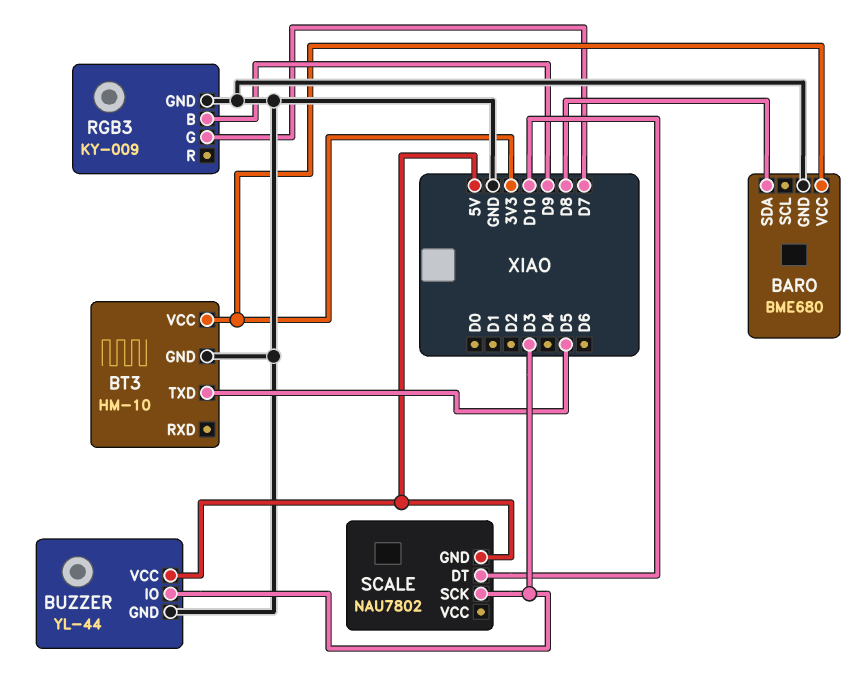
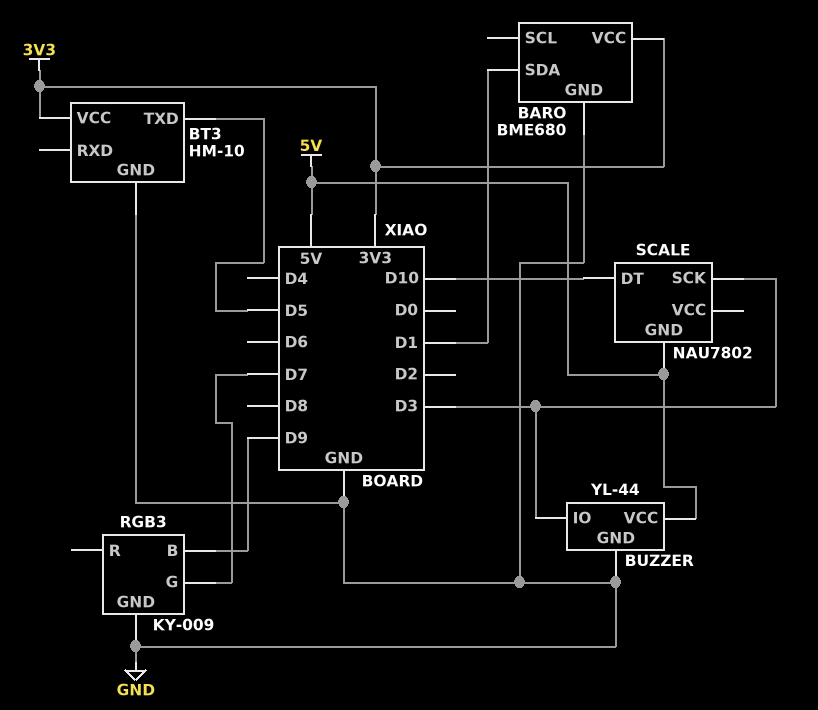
BARO pin SDA: D8 -> D1

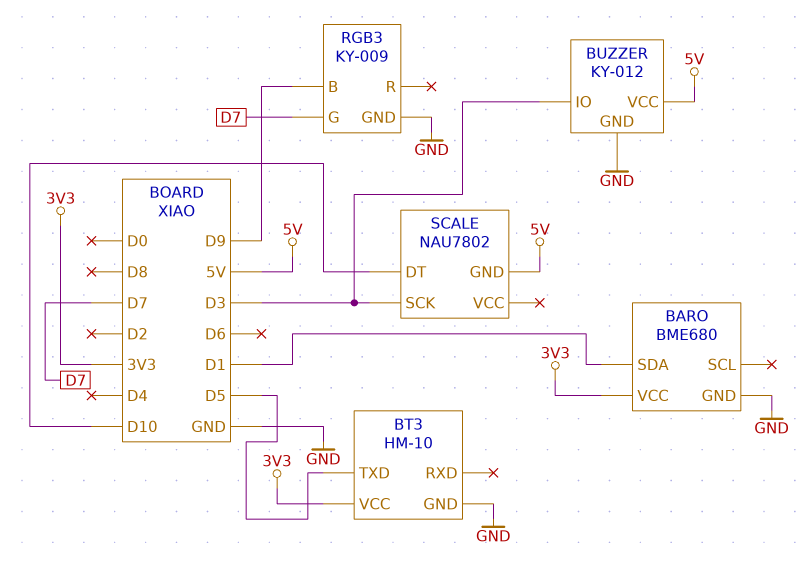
BUZZER: YL-44 -> KY-012

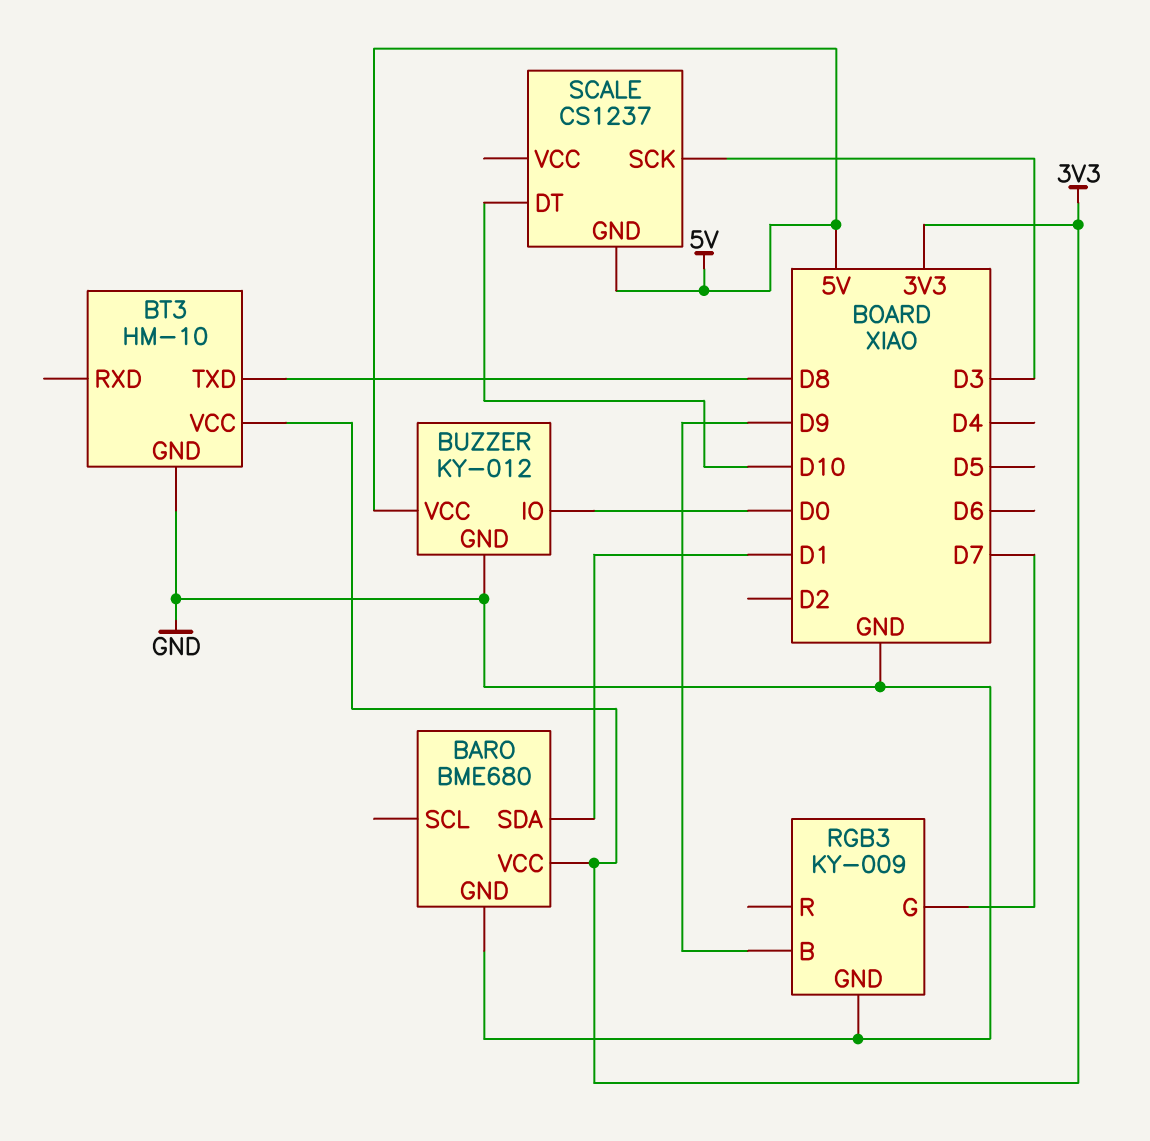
BT3 pin TXD: D5 -> D8
BUZZER pin IO: D3 -> D0
SCALE: NAU7802 -> CS1237

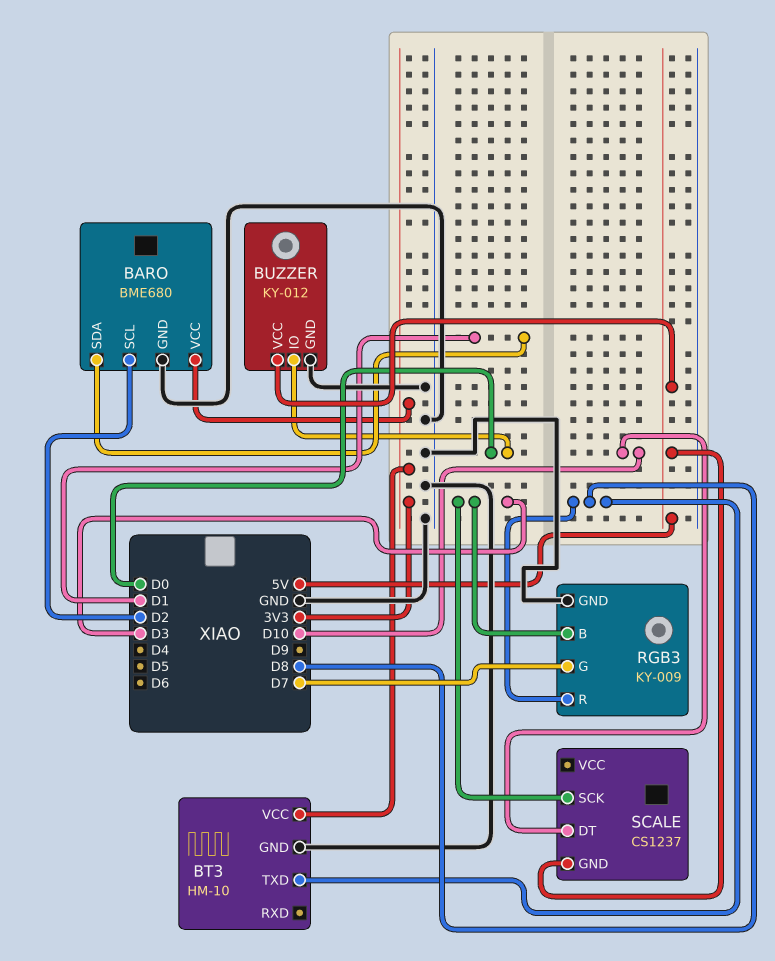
BARO pin SCL: none -> D2
RGB3 pin B: D9 -> D3
RGB3 pin R: none -> D8

